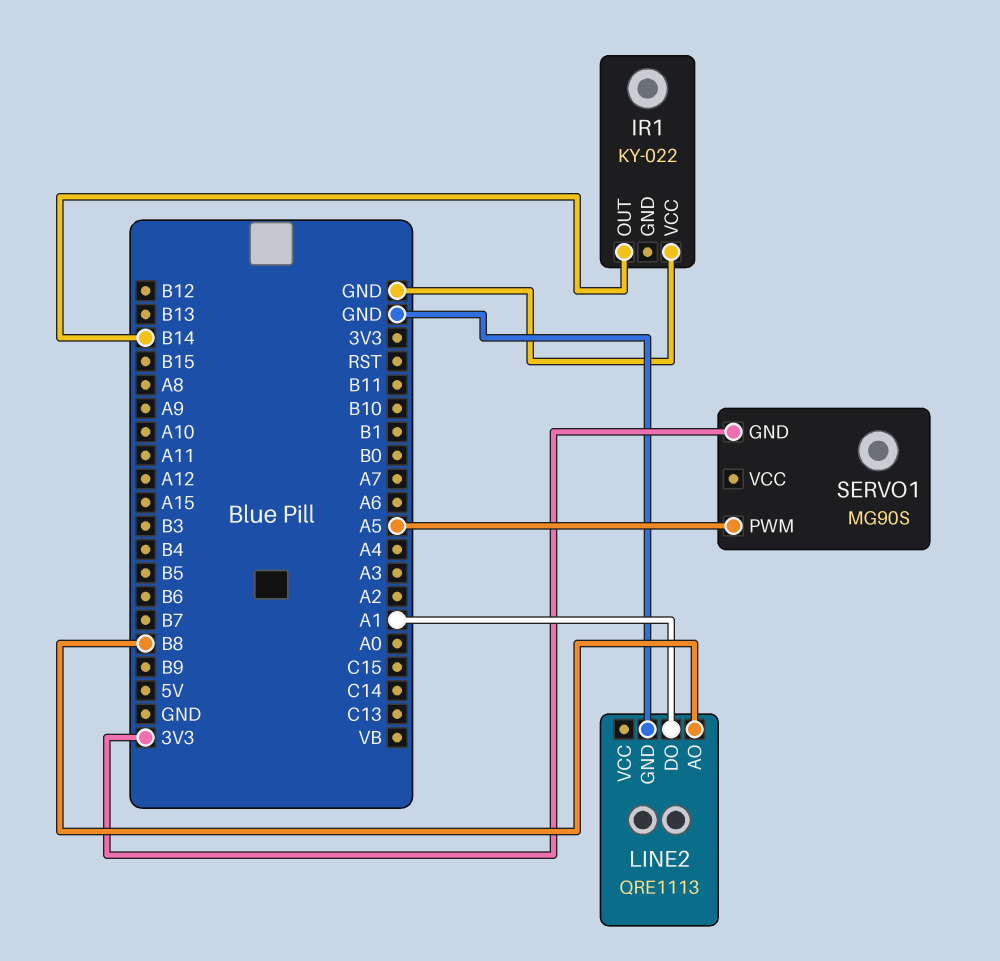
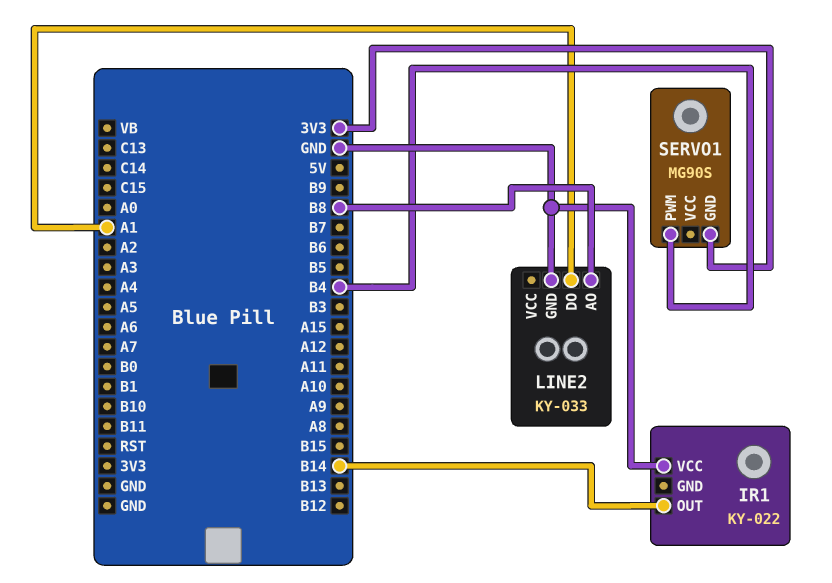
LINE2: QRE1113 -> KY-033
SERVO1 pin PWM: A5 -> B4

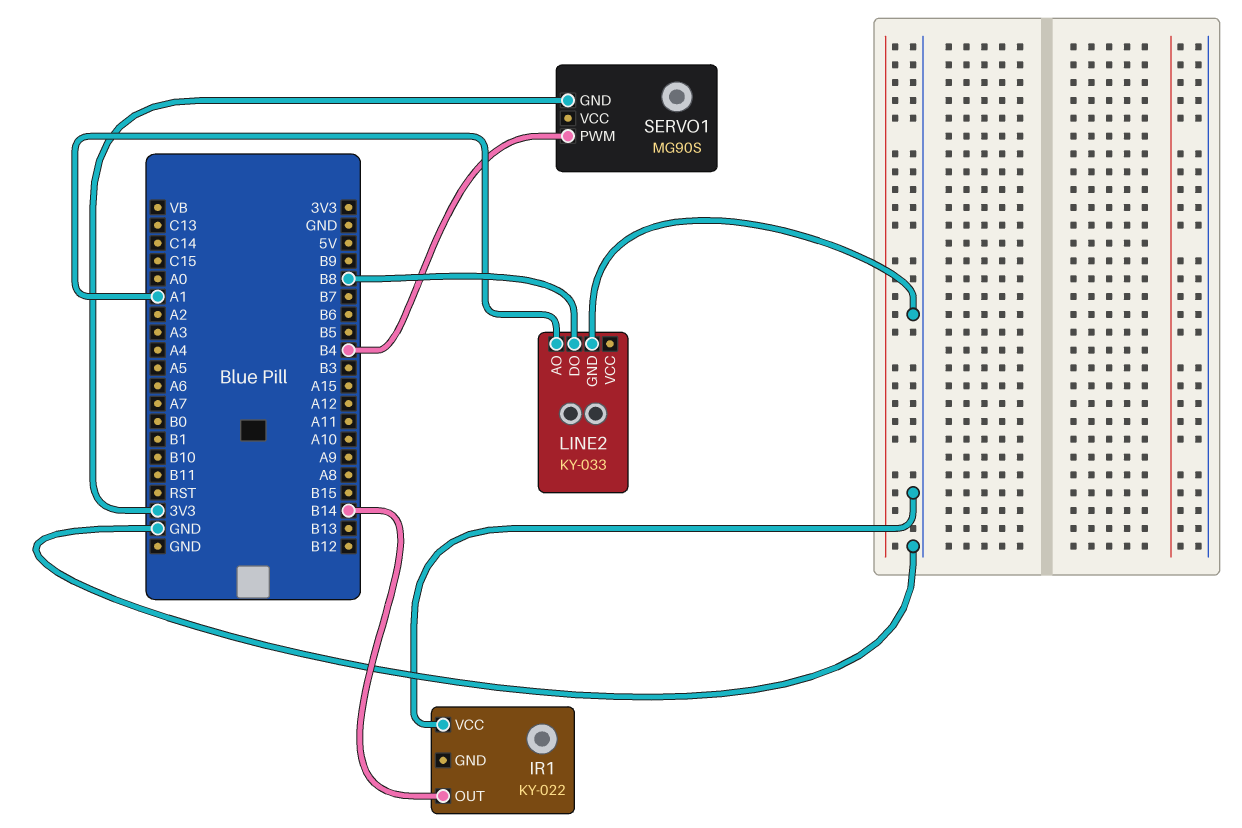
LINE2 pin AO: B8 -> A1
LINE2 pin DO: A1 -> B8

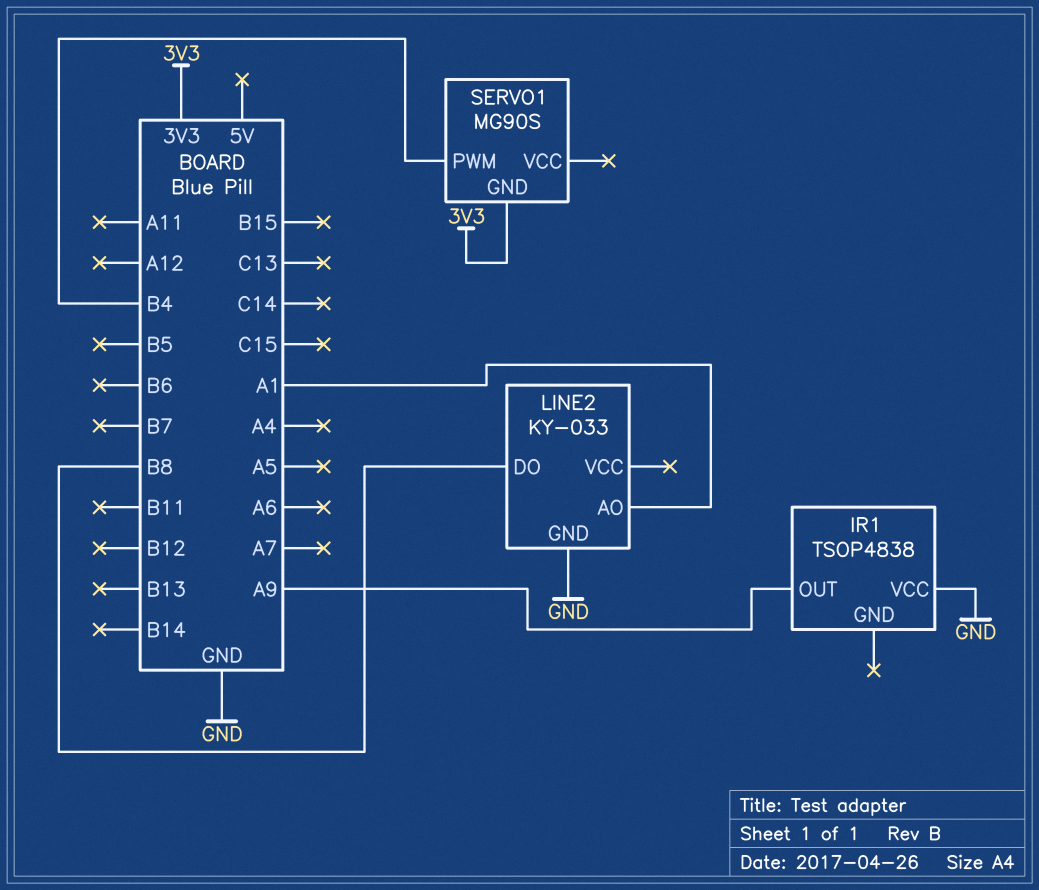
IR1: KY-022 -> TSOP4838
IR1 pin OUT: B14 -> A9

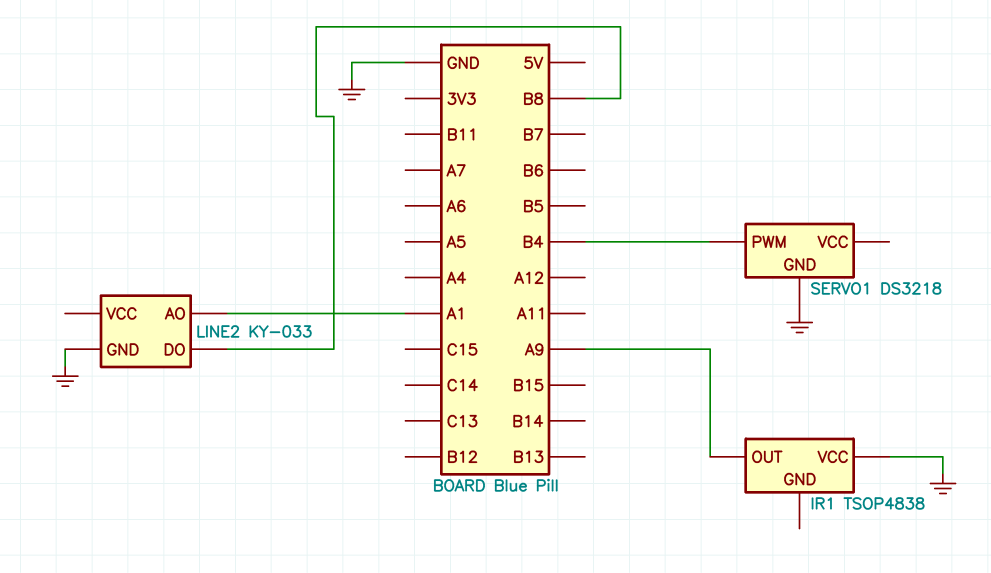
SERVO1: MG90S -> DS3218
SERVO1 pin GND: 3V3 -> GND

